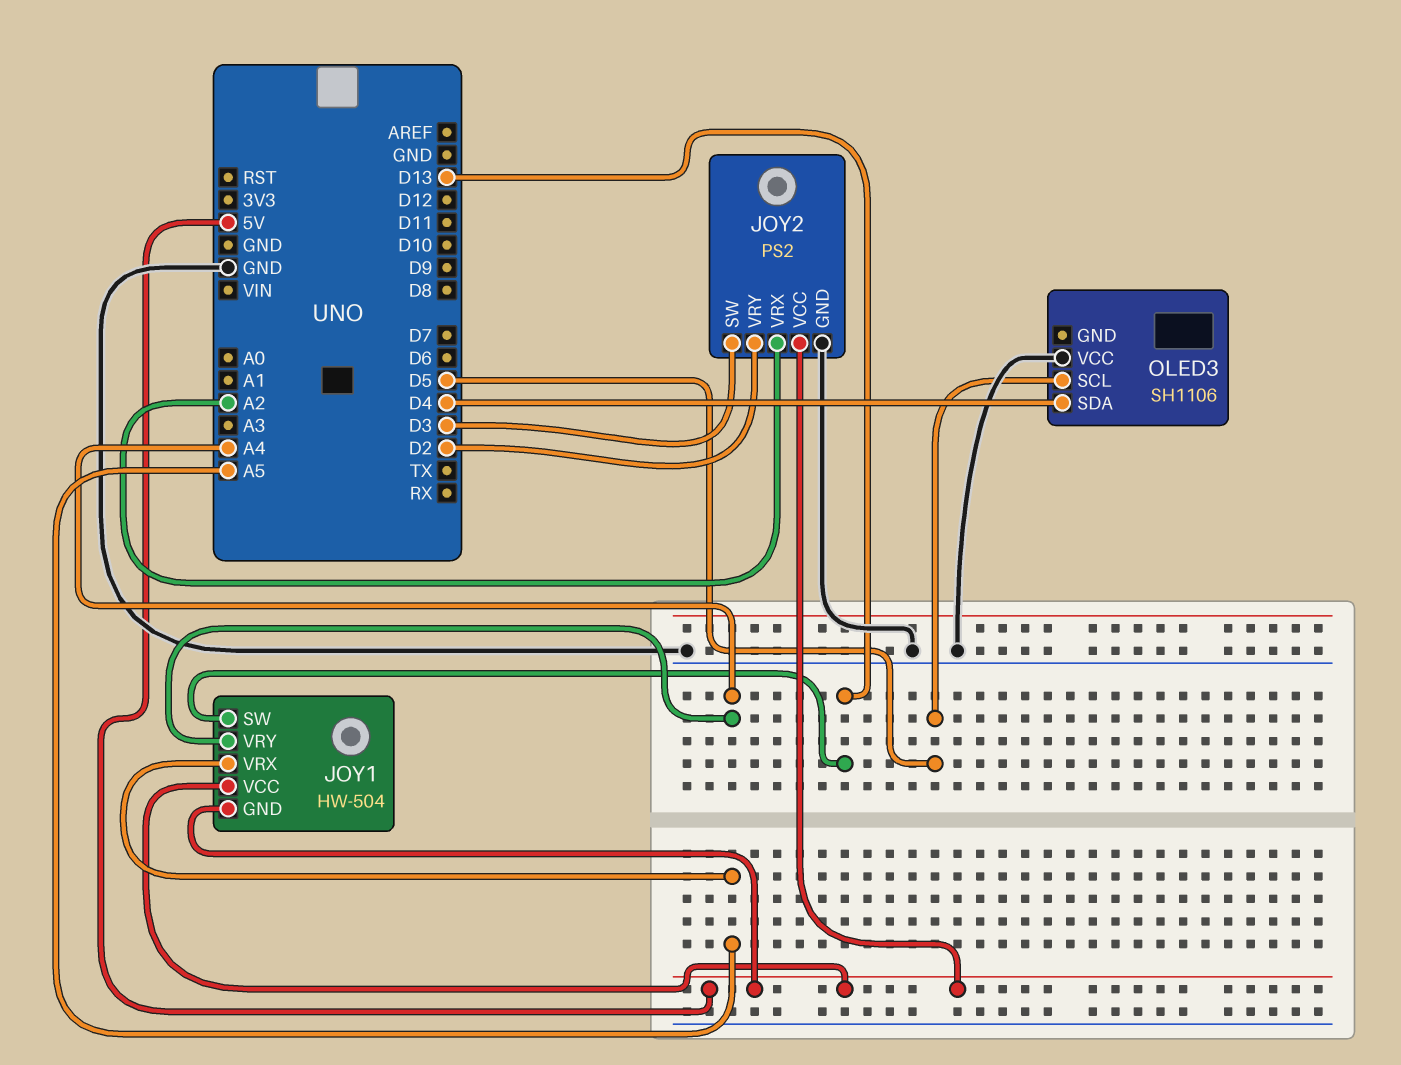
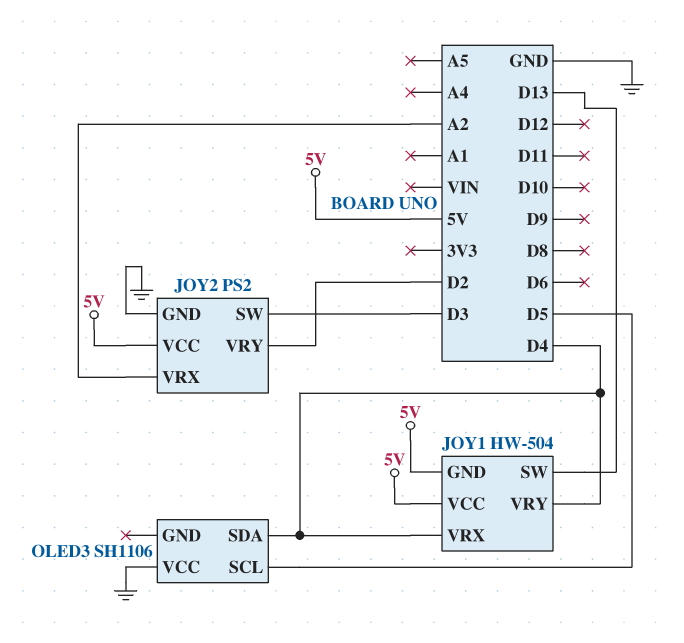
JOY1 pin VRX: A5 -> D4
JOY1 pin VRY: A4 -> D4

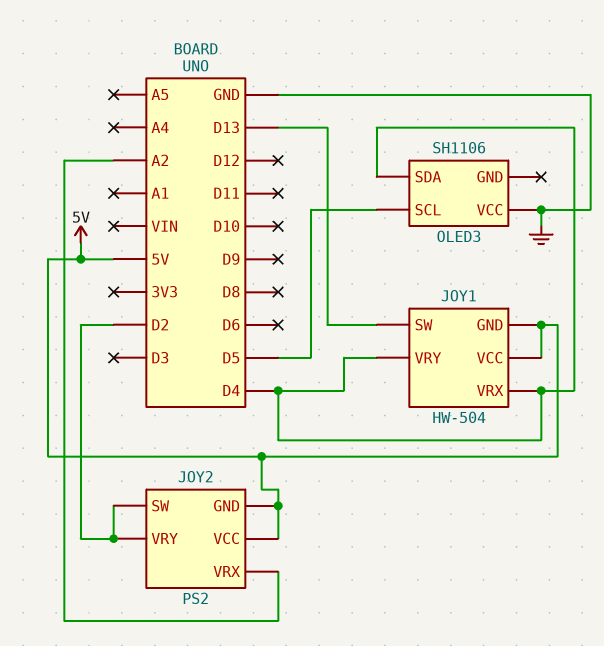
JOY2 pin GND: GND -> 5V
JOY2 pin SW: D3 -> D2

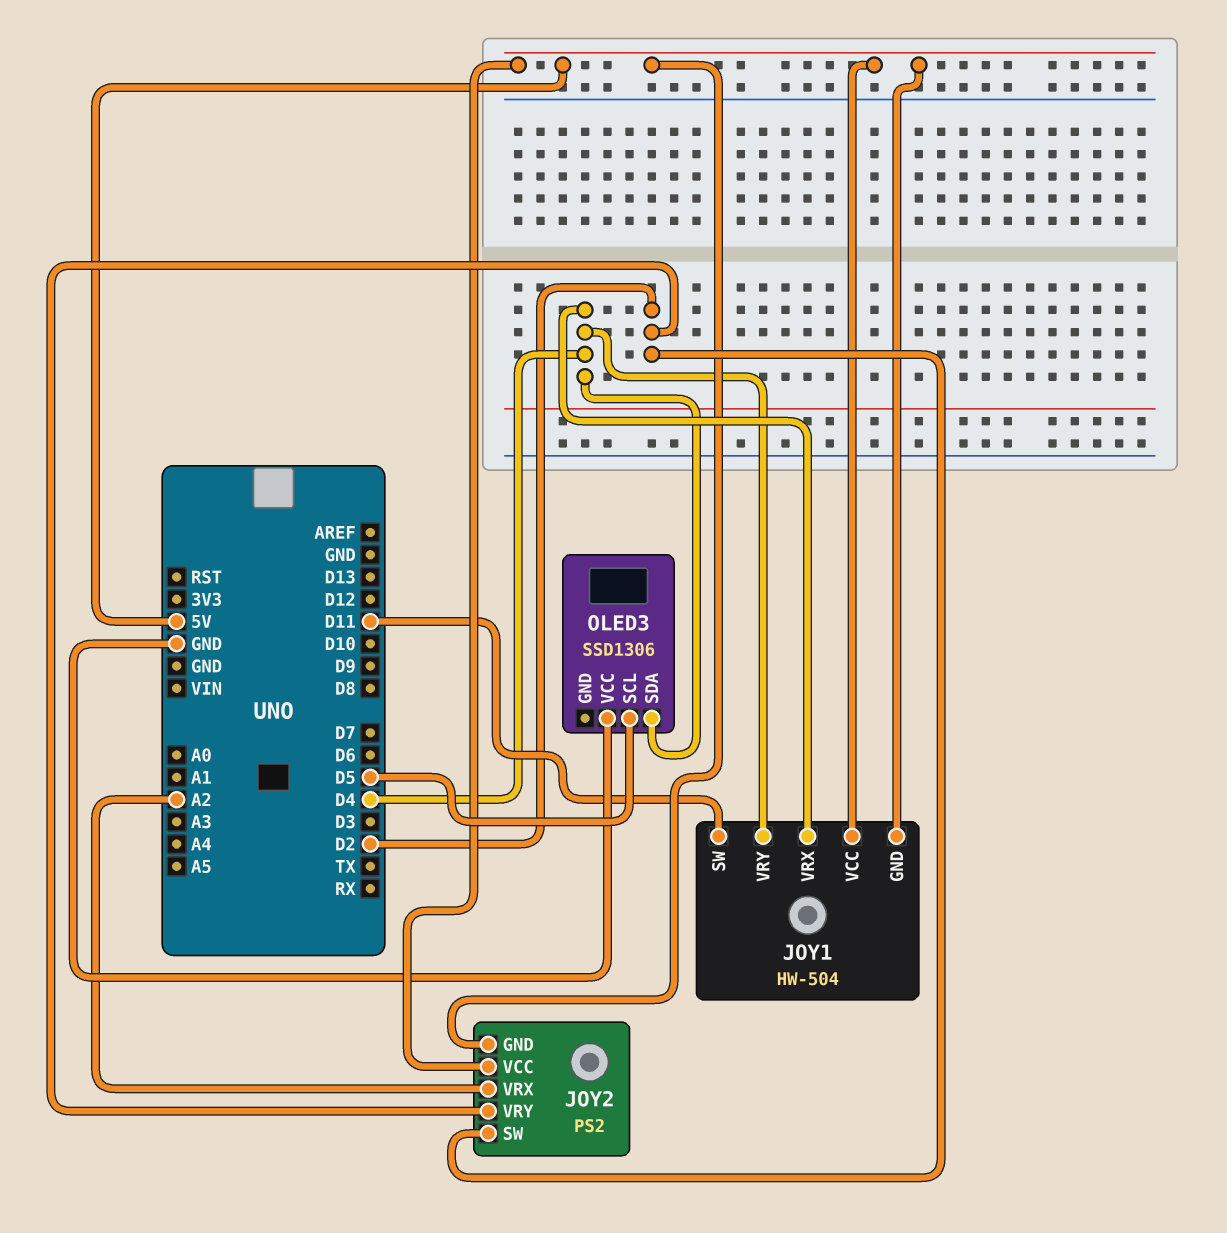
JOY1 pin SW: D13 -> D11
OLED3: SH1106 -> SSD1306

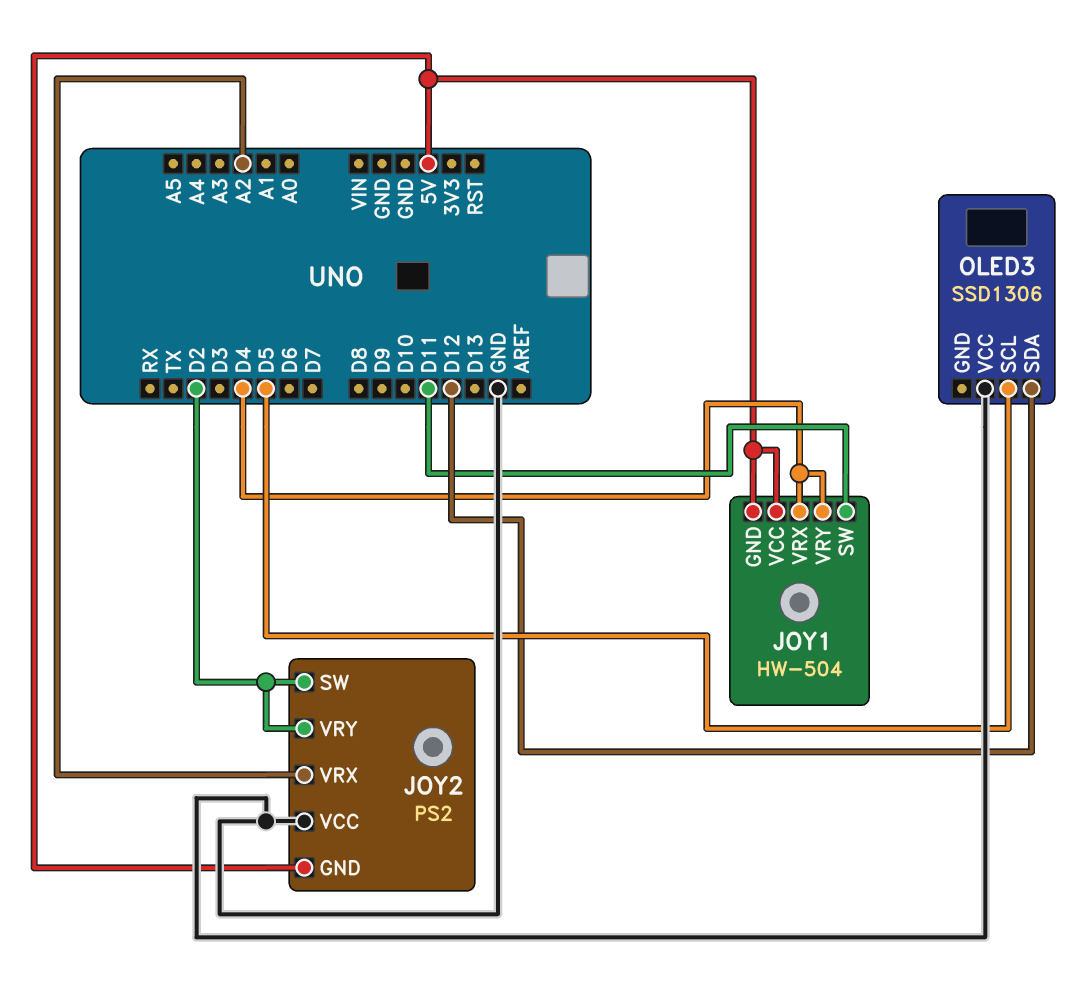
JOY2 pin VCC: 5V -> GND
OLED3 pin SDA: D4 -> D12

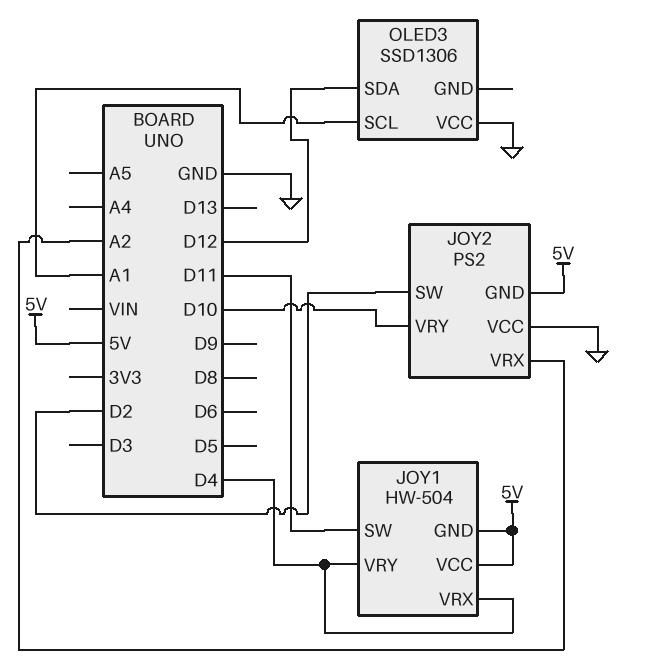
JOY2 pin VRY: D2 -> D10
OLED3 pin SCL: D5 -> A1

